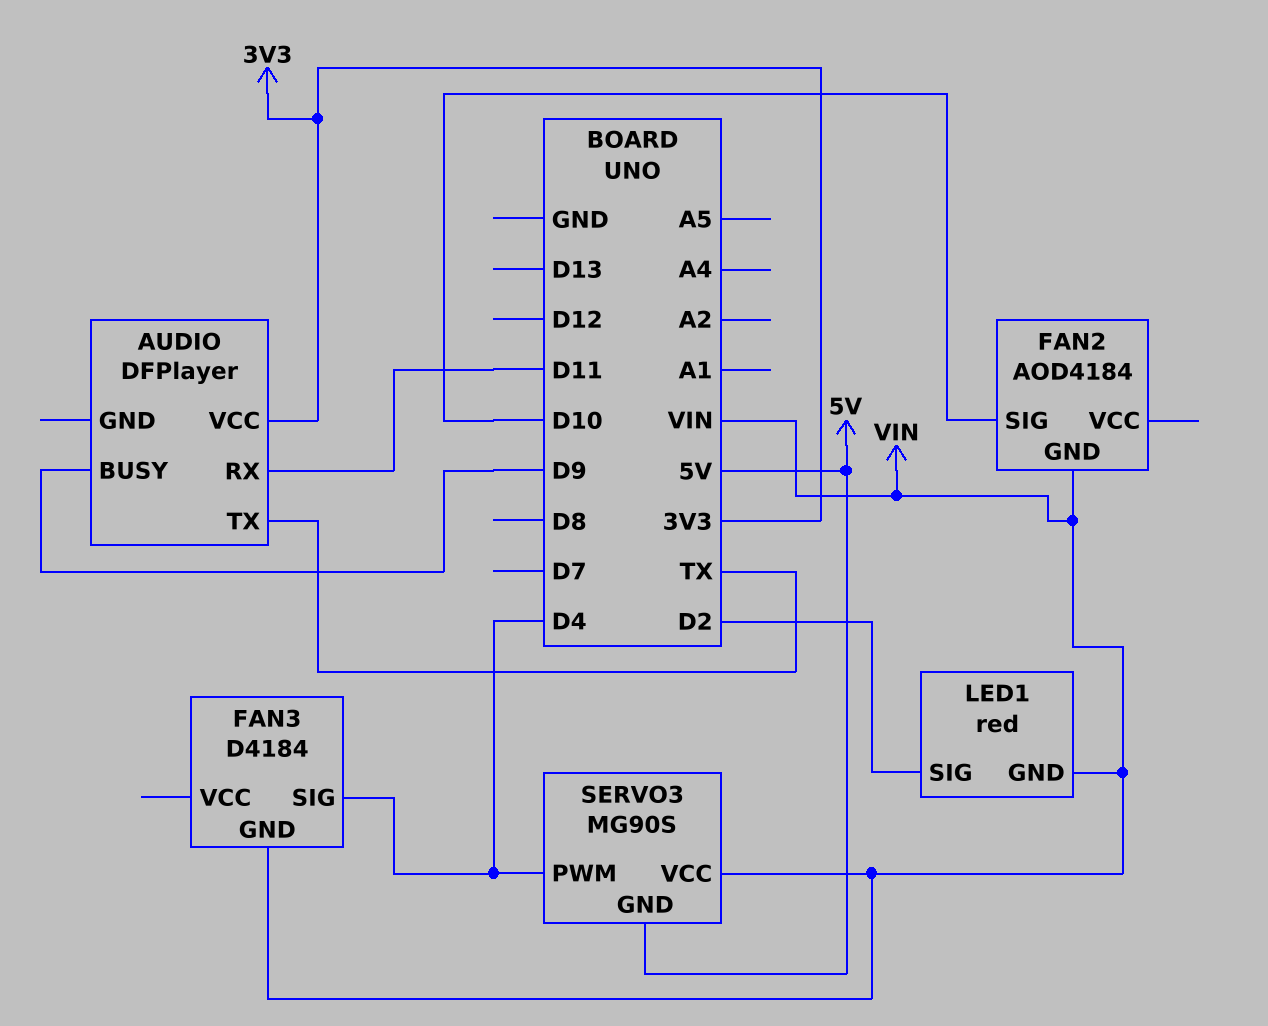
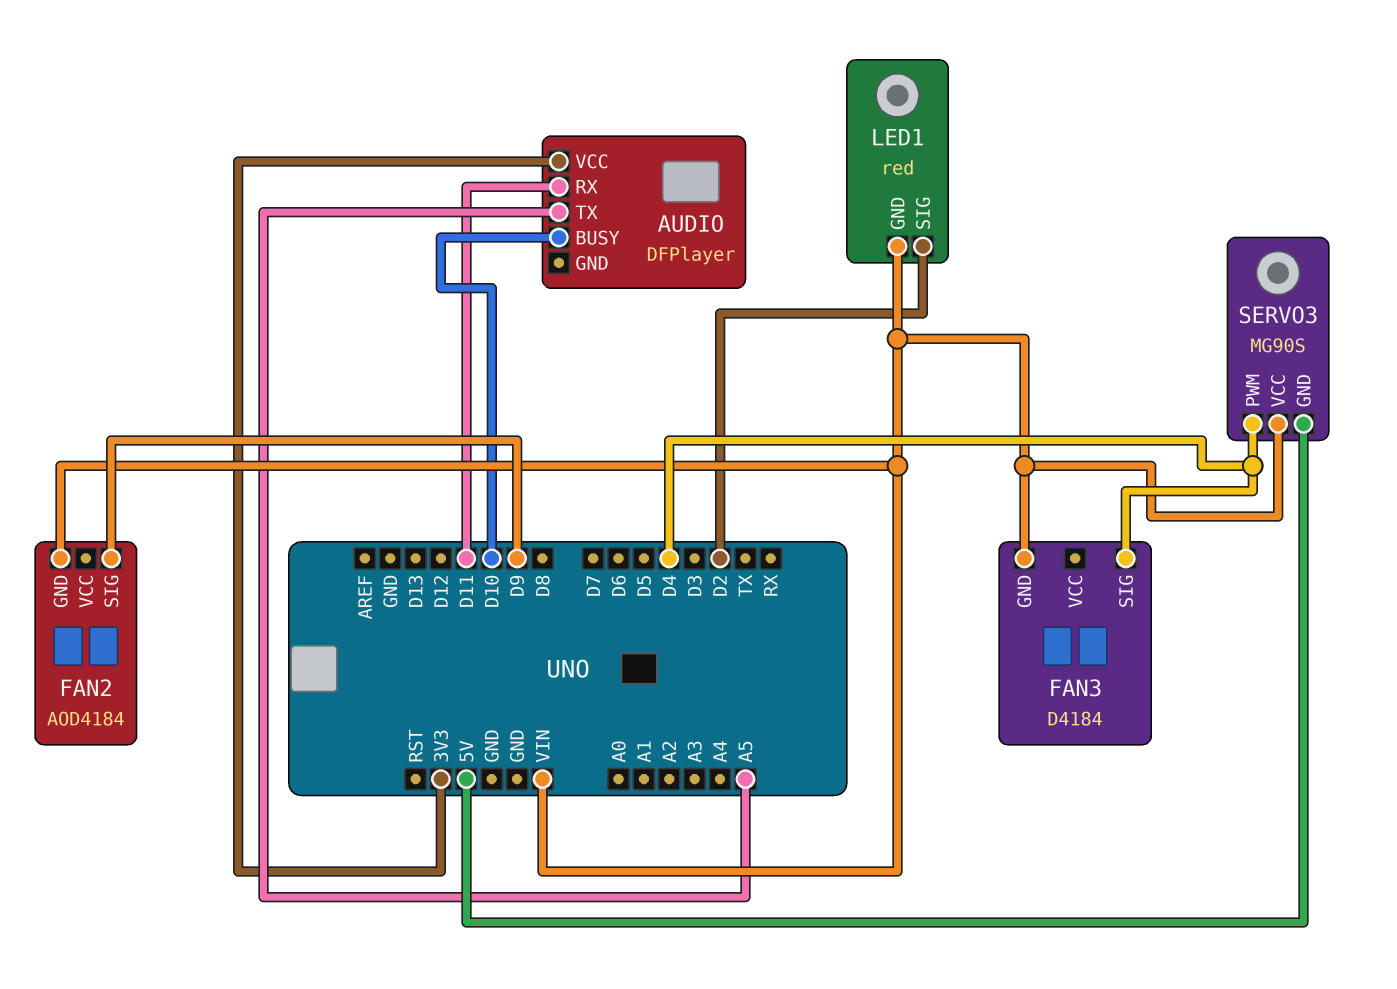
AUDIO pin BUSY: D9 -> D10
AUDIO pin TX: TX -> A5
FAN2 pin SIG: D10 -> D9

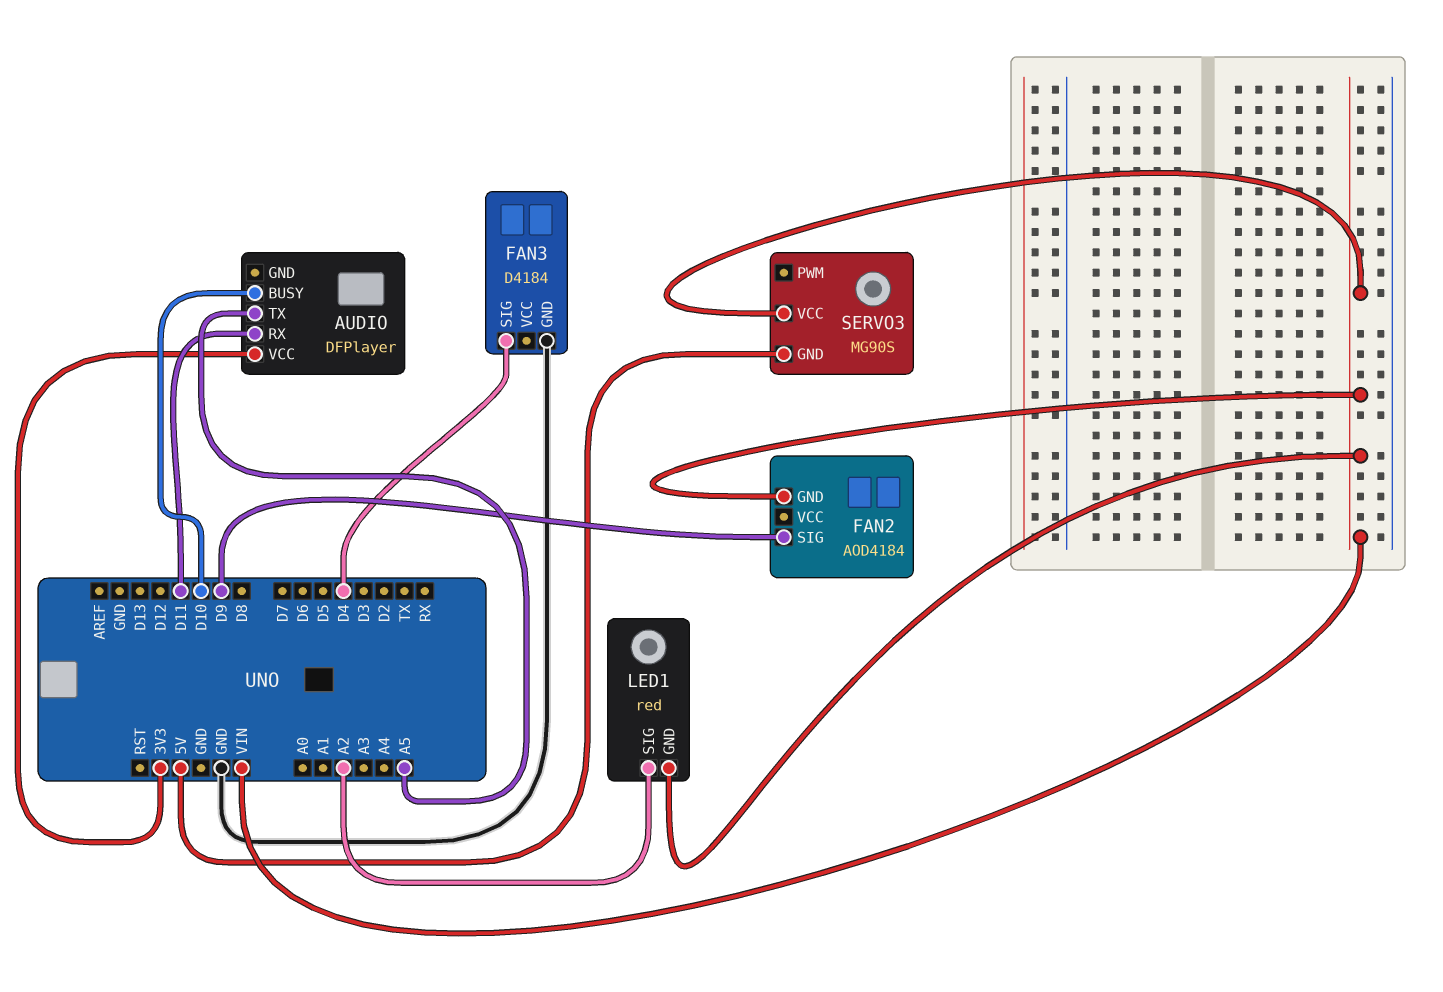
FAN3 pin GND: VIN -> GND
LED1 pin SIG: D2 -> A2
SERVO3 pin PWM: D4 -> none

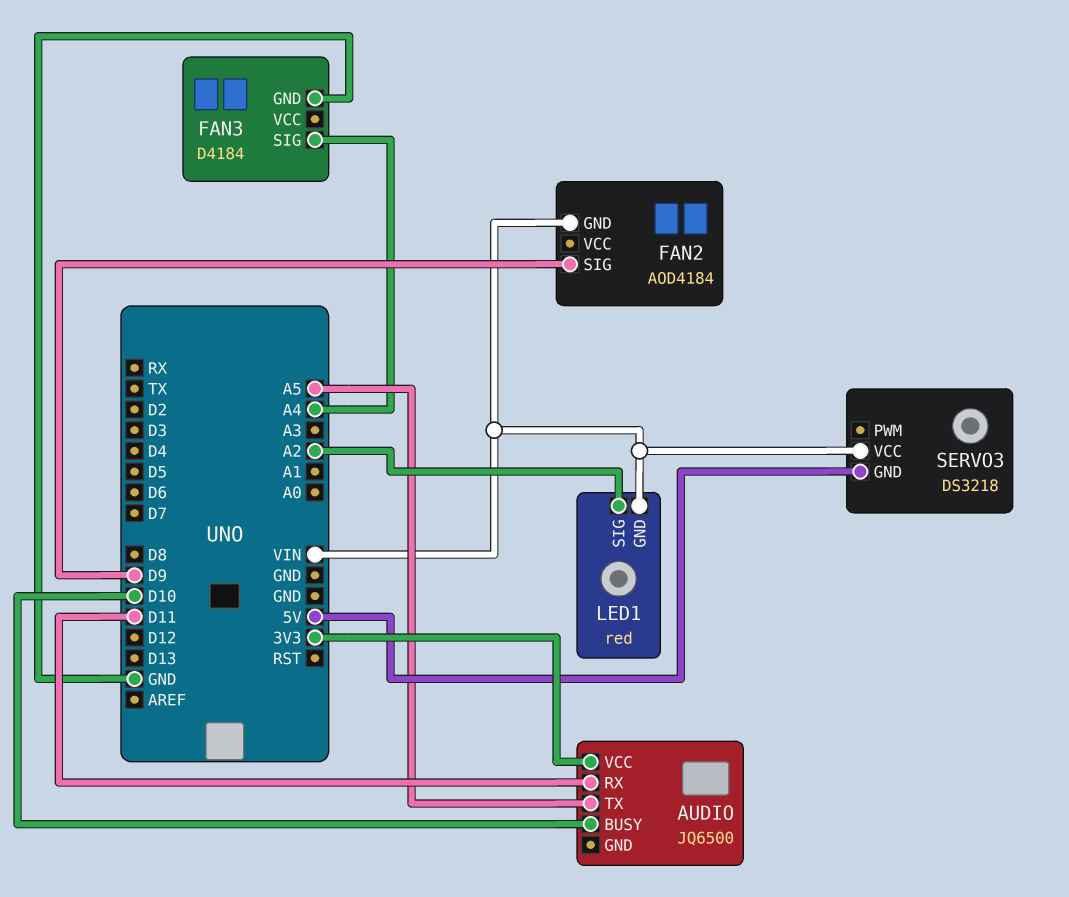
AUDIO: DFPlayer -> JQ6500
FAN3 pin SIG: D4 -> A4
SERVO3: MG90S -> DS3218

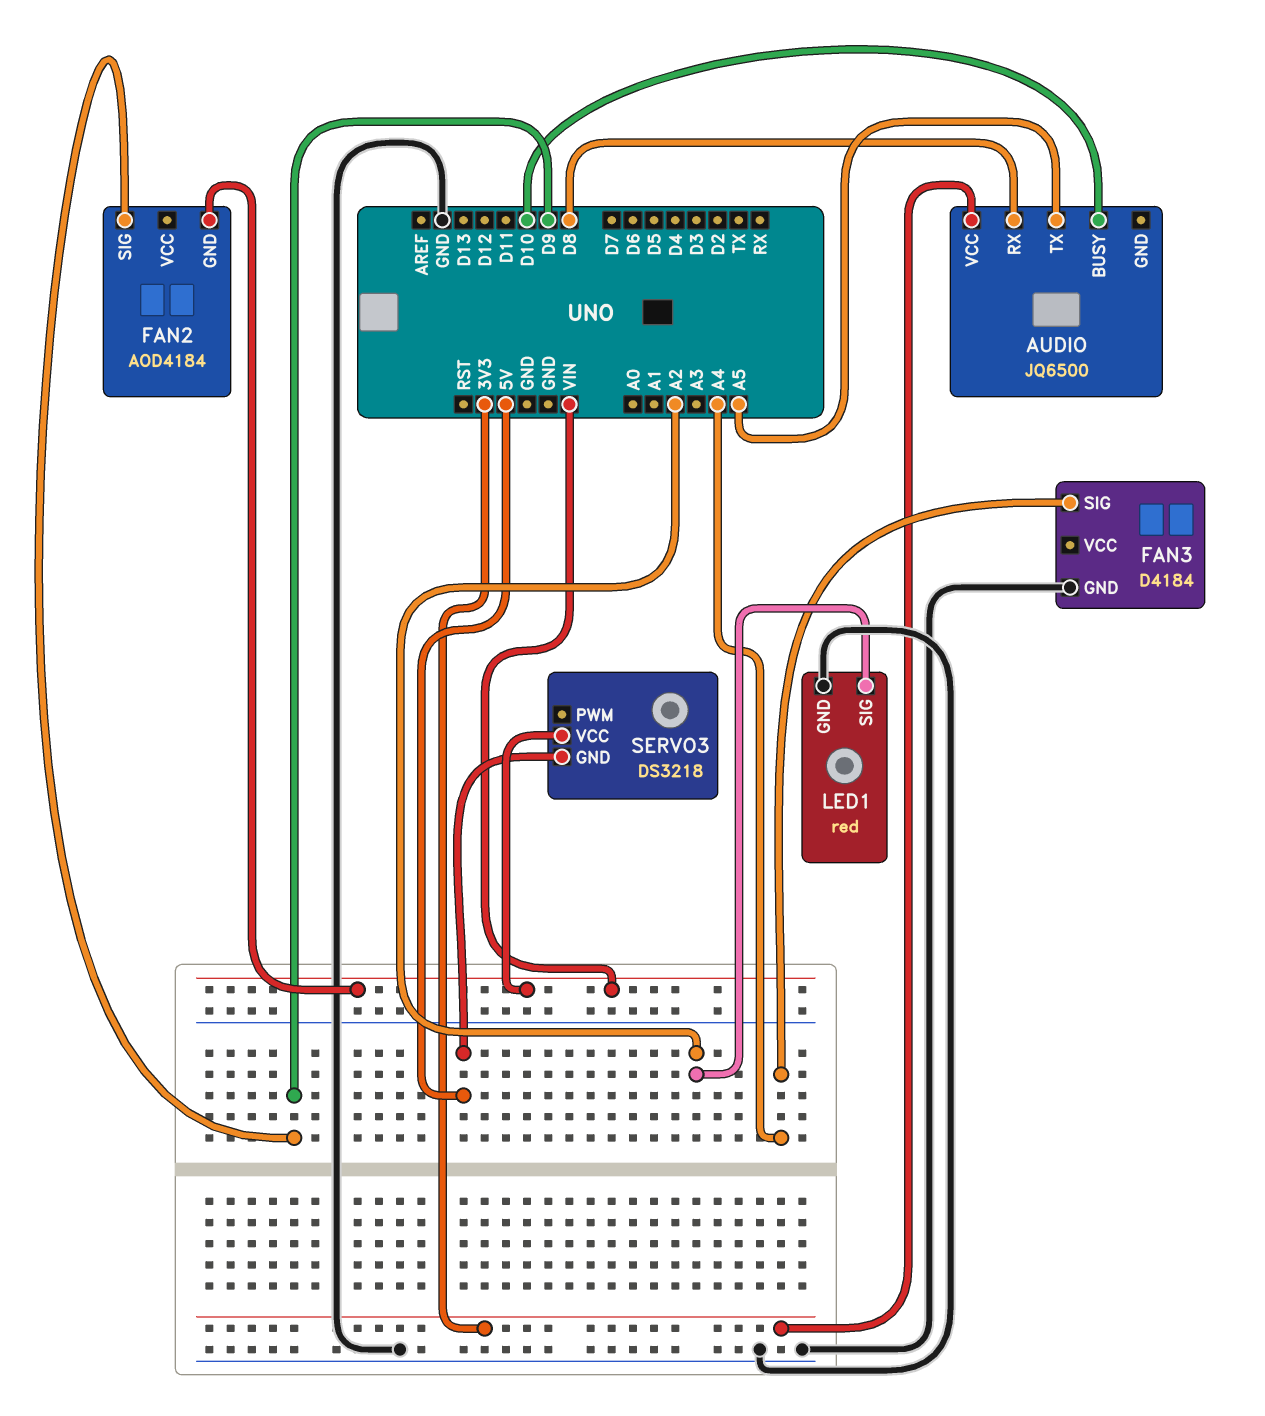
AUDIO pin RX: D11 -> D8
LED1 pin GND: VIN -> GND

